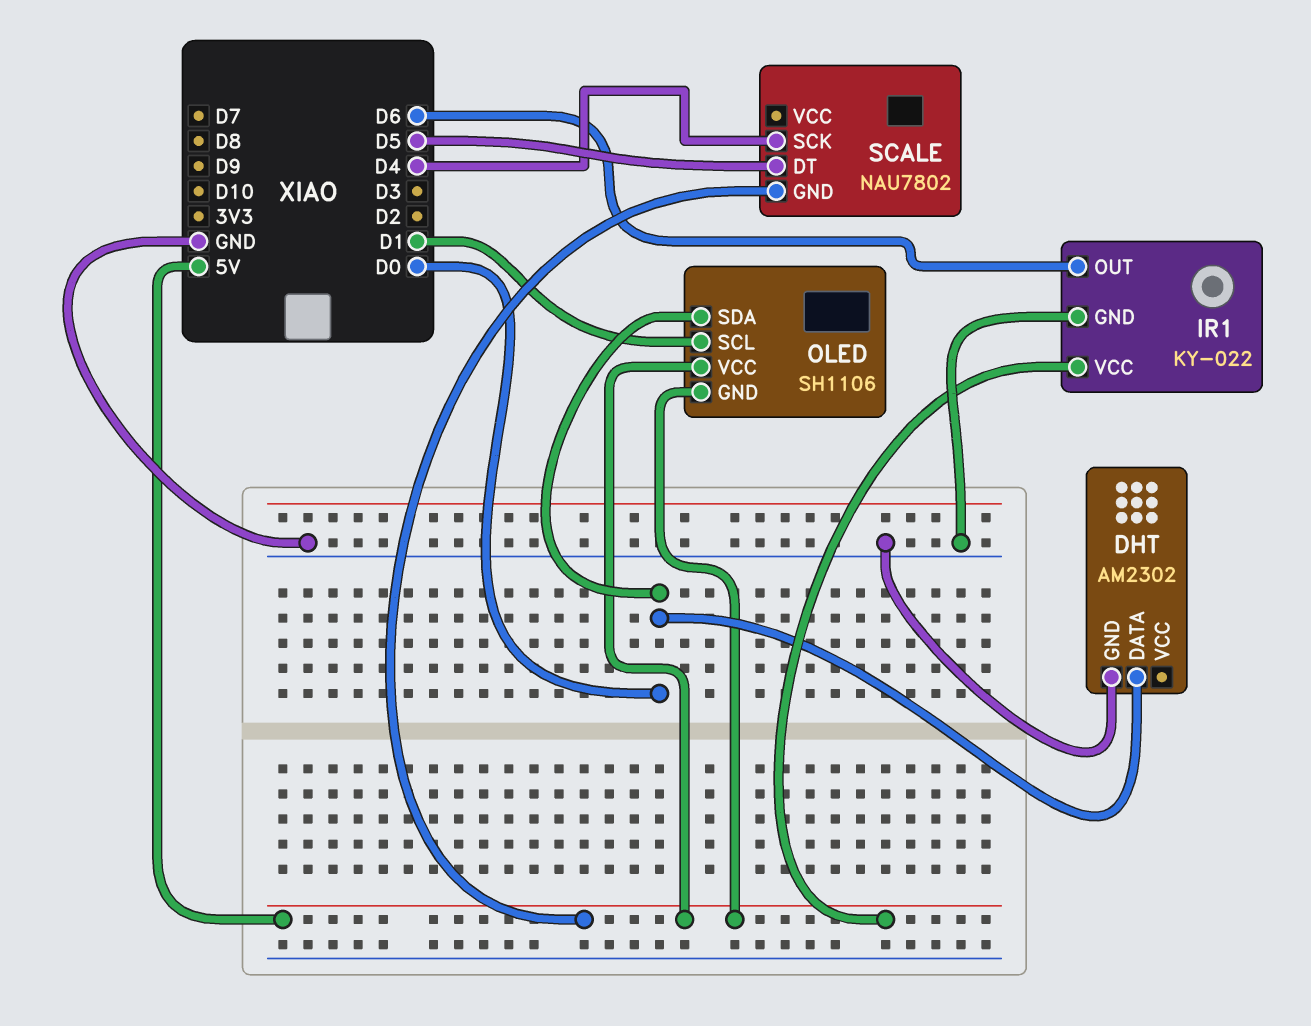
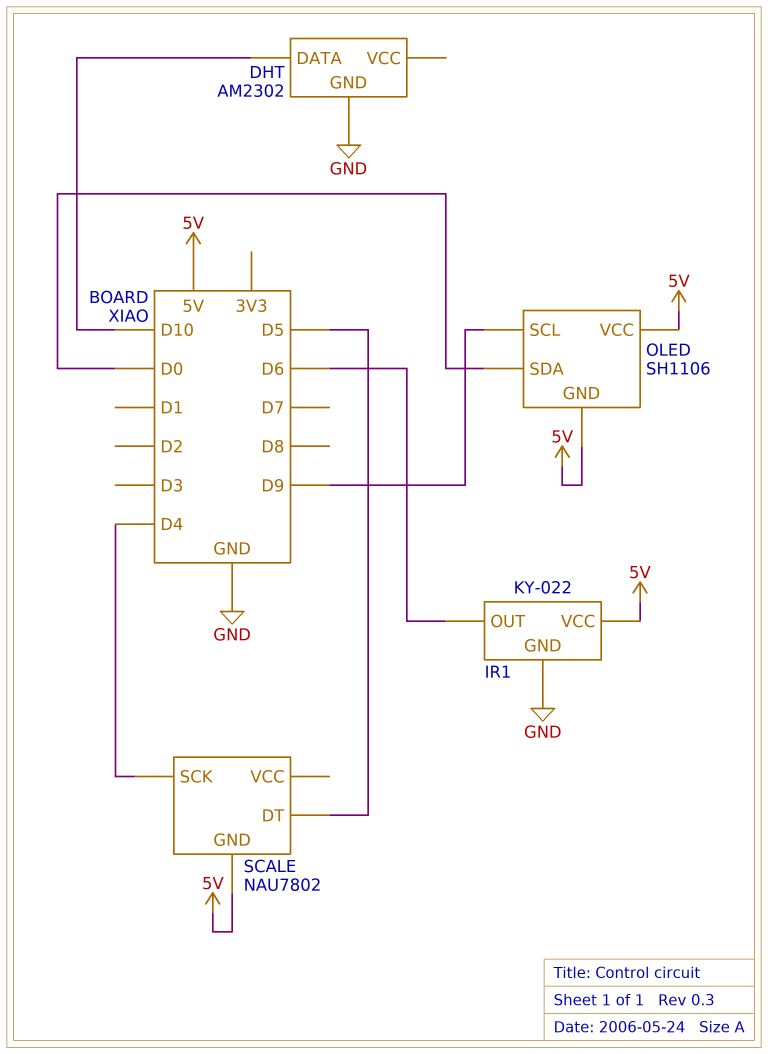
DHT pin DATA: D0 -> D10
OLED pin SCL: D1 -> D9

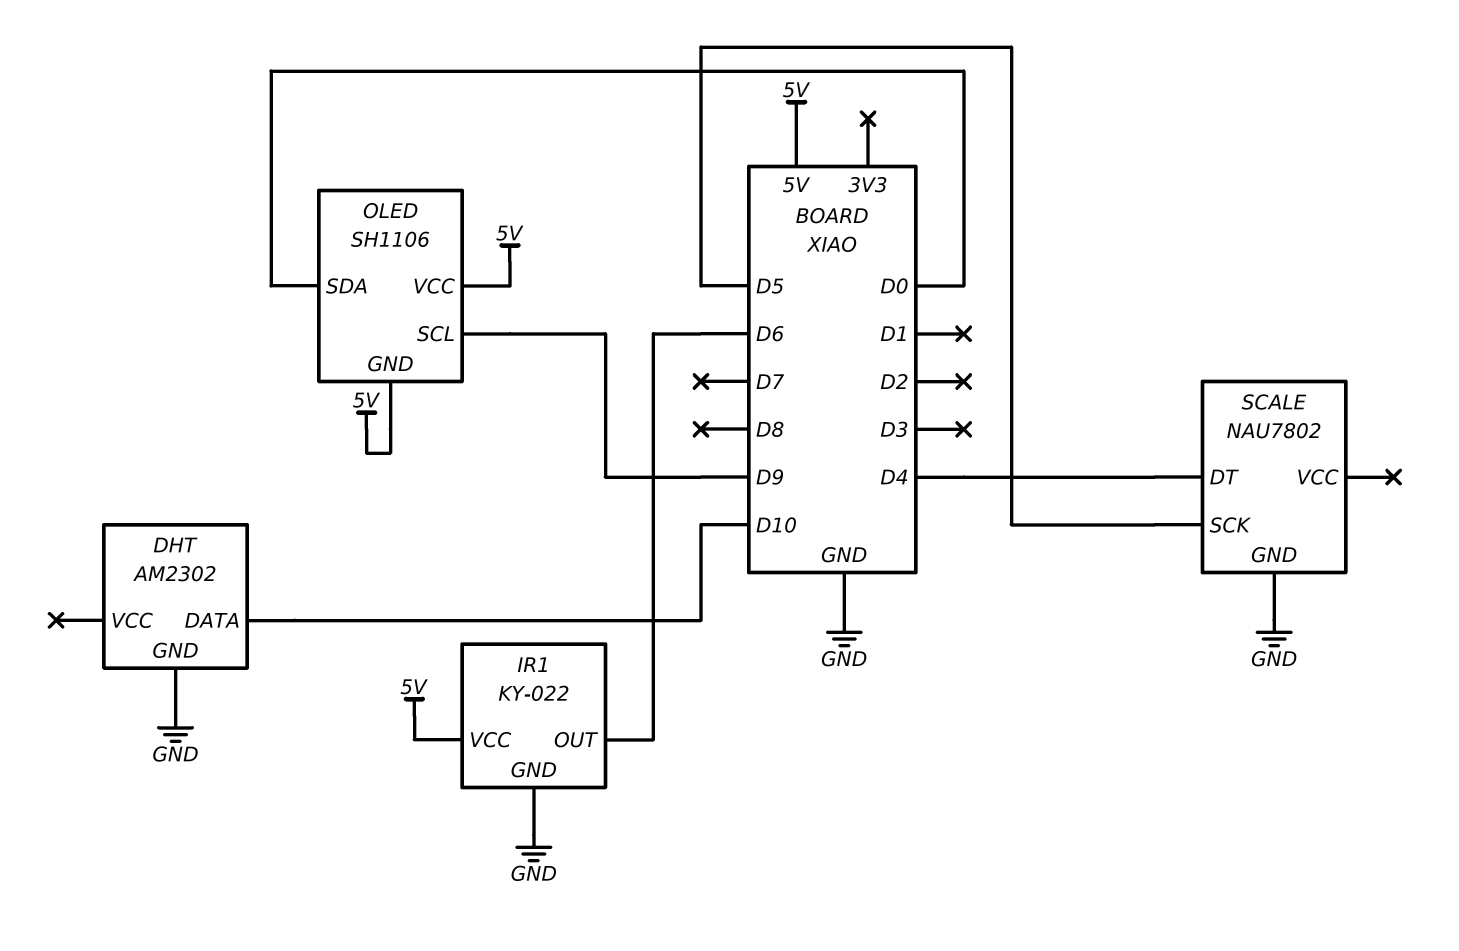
SCALE pin DT: D5 -> D4
SCALE pin GND: 5V -> GND
SCALE pin SCK: D4 -> D5

